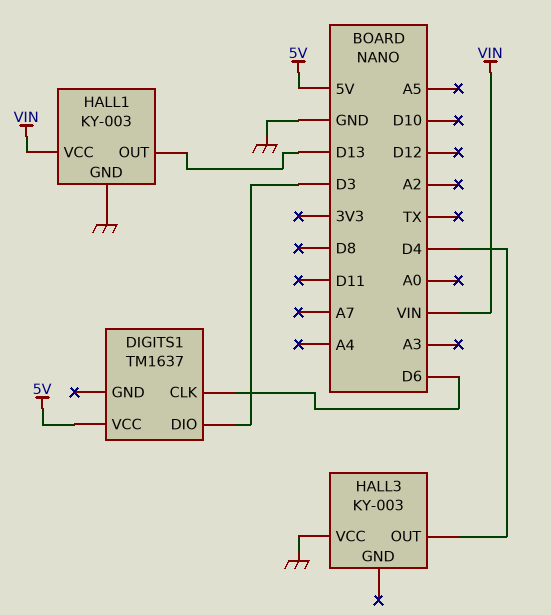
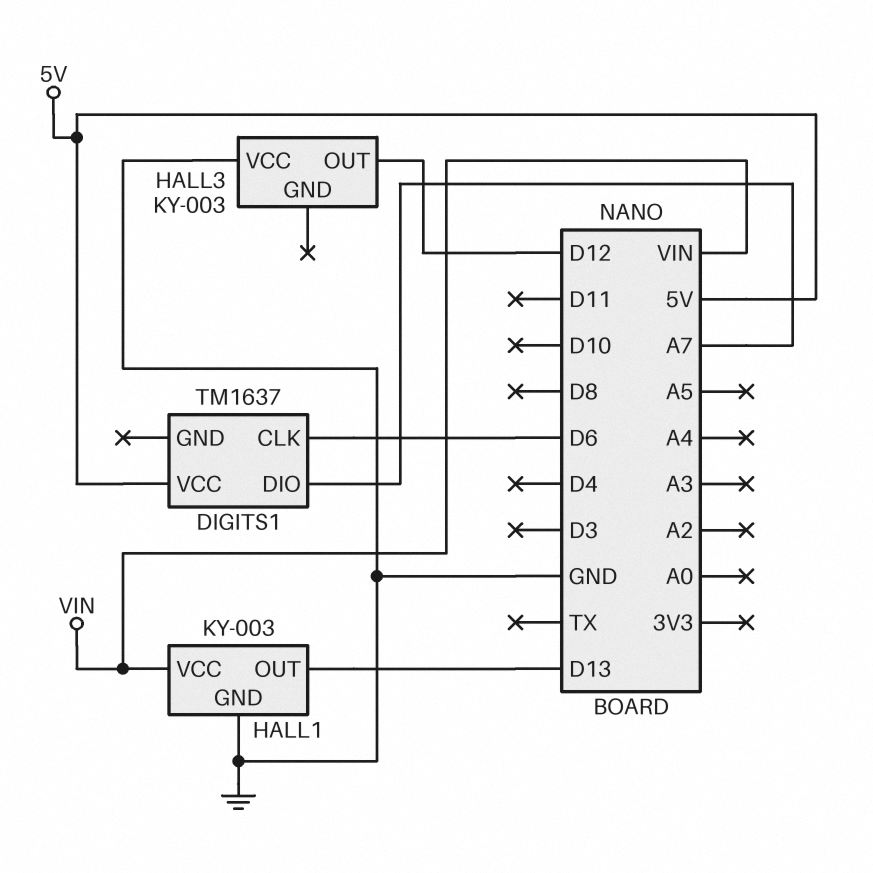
DIGITS1 pin DIO: D3 -> A7
HALL3 pin OUT: D4 -> D12

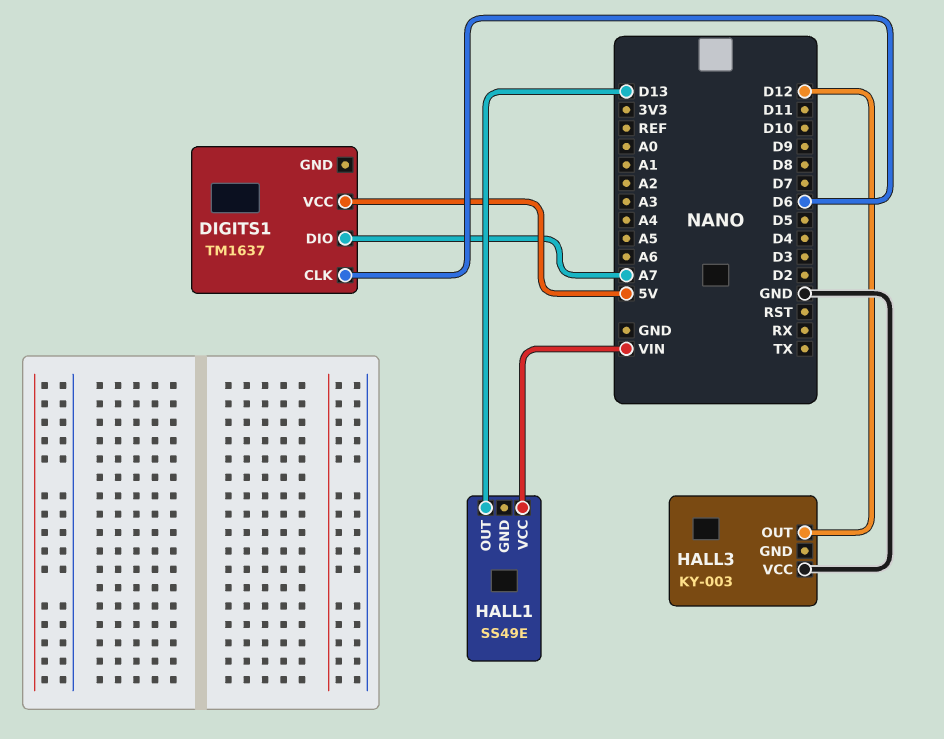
HALL1: KY-003 -> SS49E
HALL1 pin GND: GND -> none

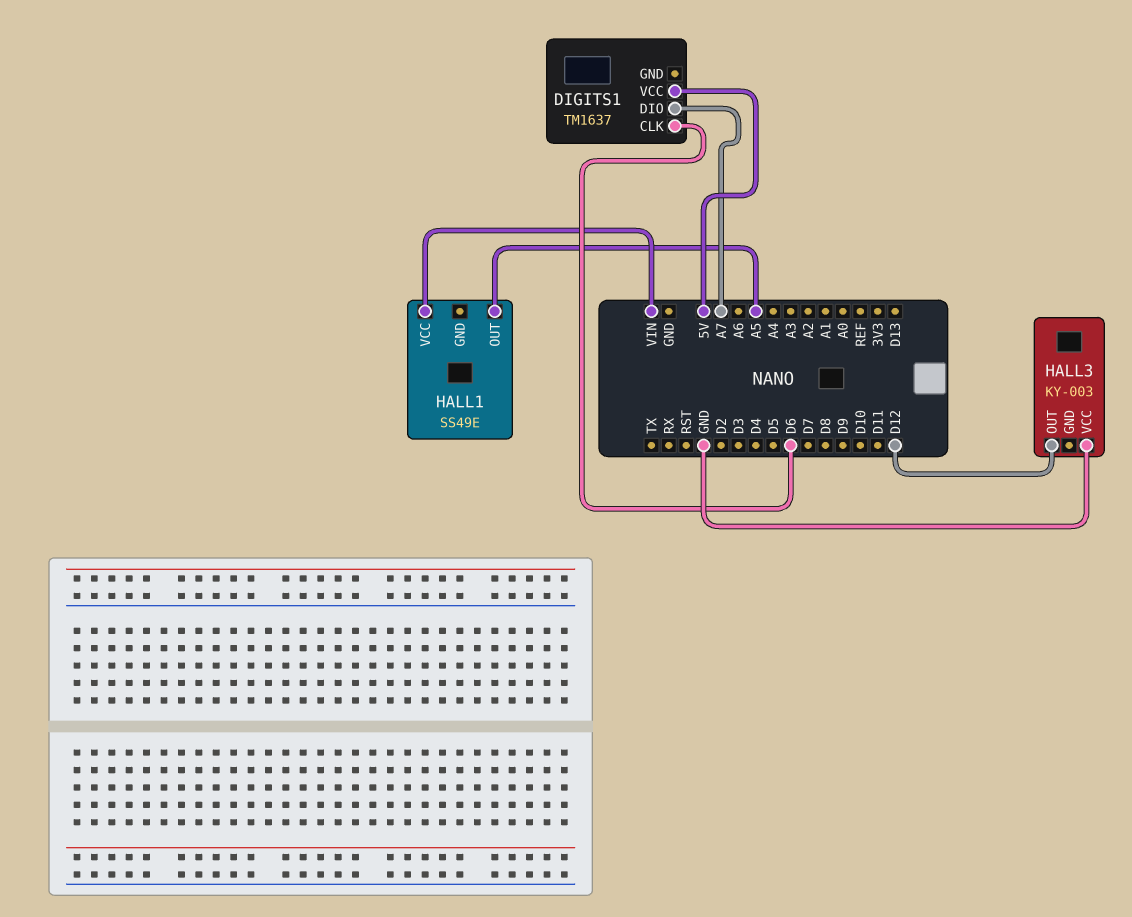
HALL1 pin OUT: D13 -> A5

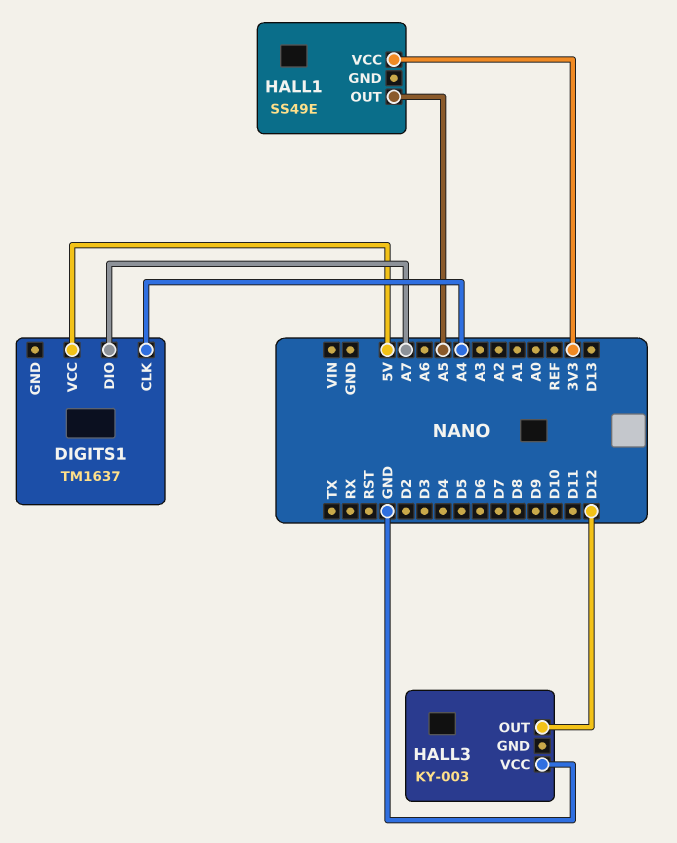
DIGITS1 pin CLK: D6 -> A4
HALL1 pin VCC: VIN -> 3V3

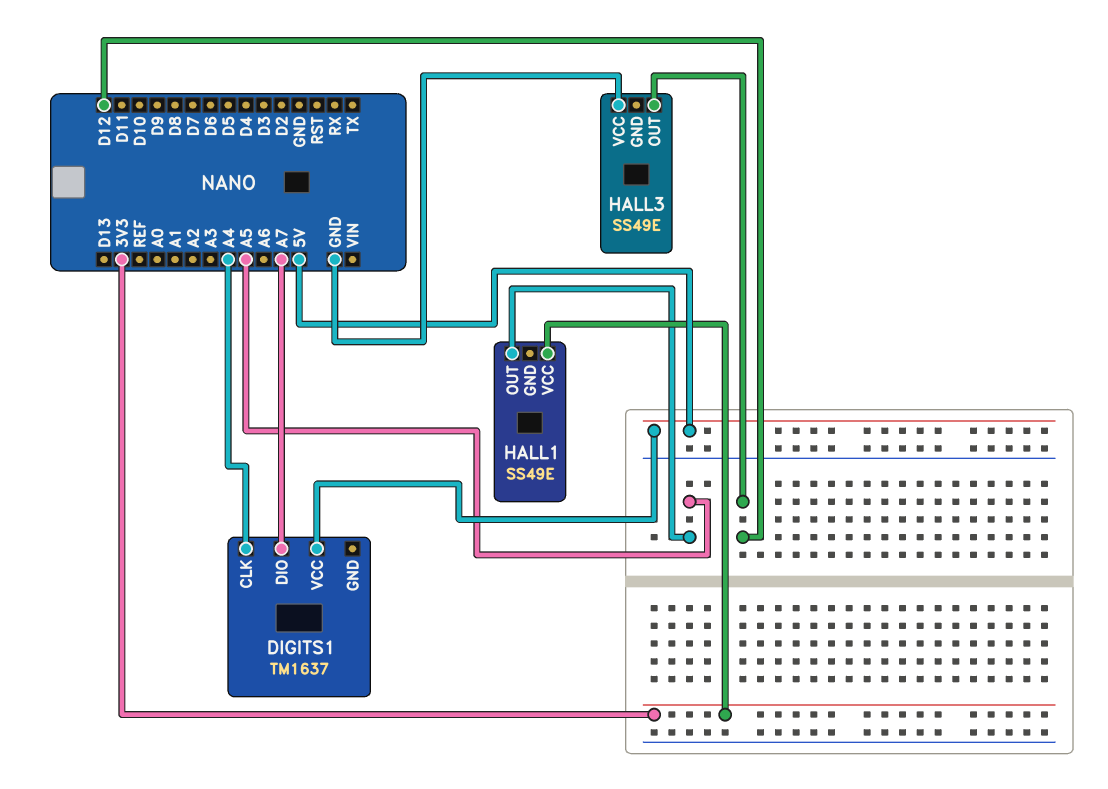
HALL3: KY-003 -> SS49E

